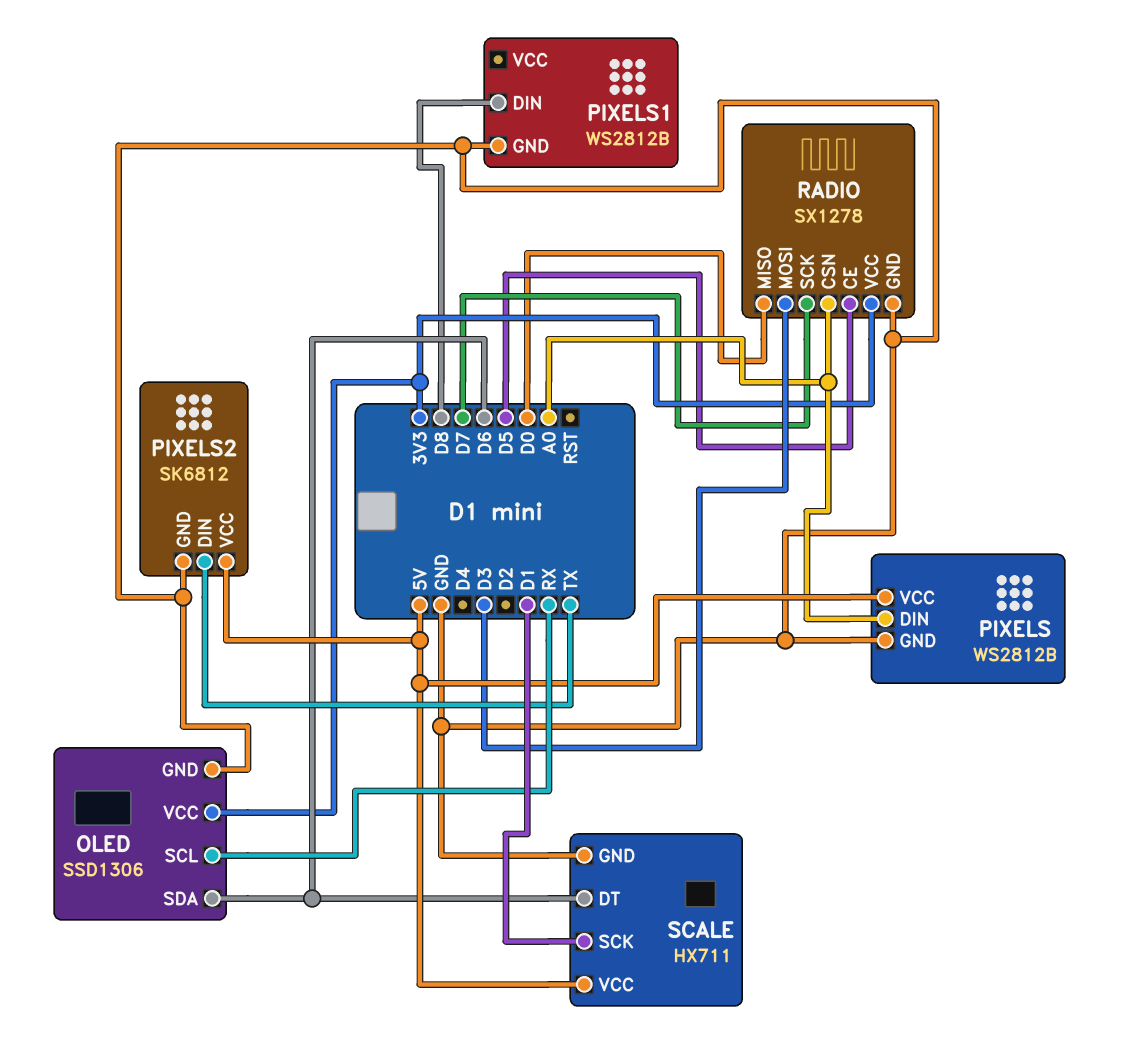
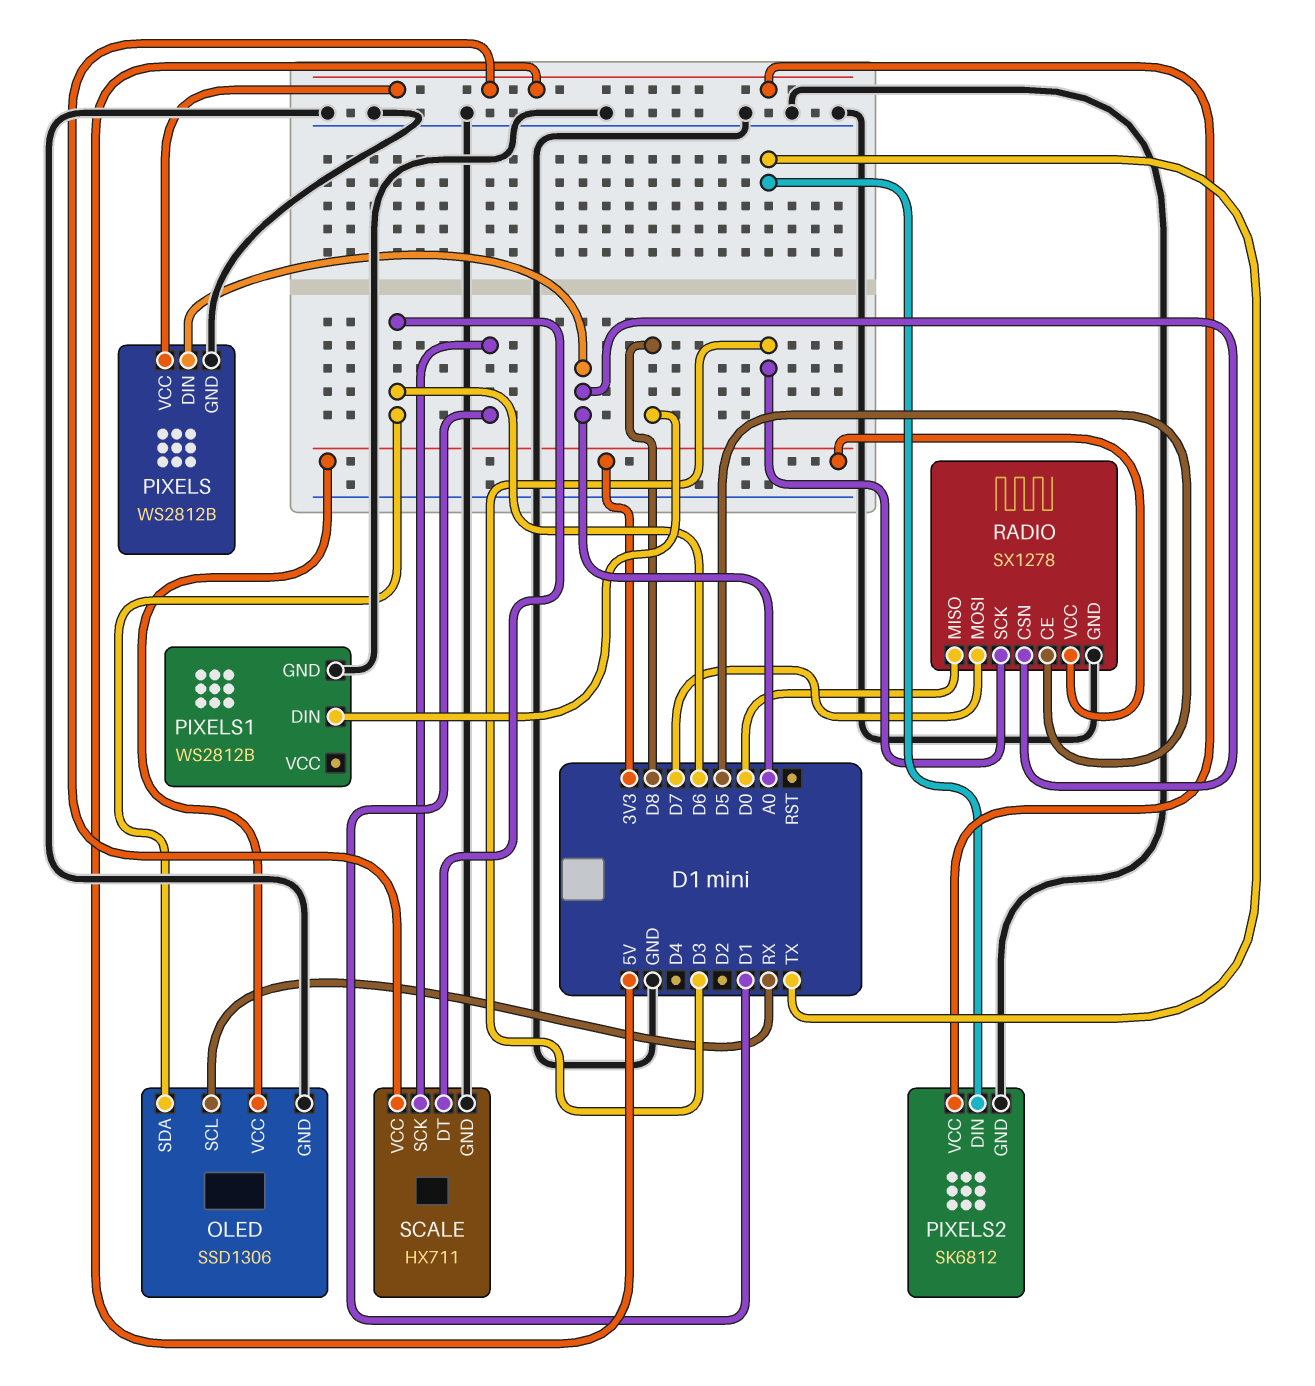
RADIO pin MOSI: D3 -> D7
RADIO pin SCK: D7 -> D3

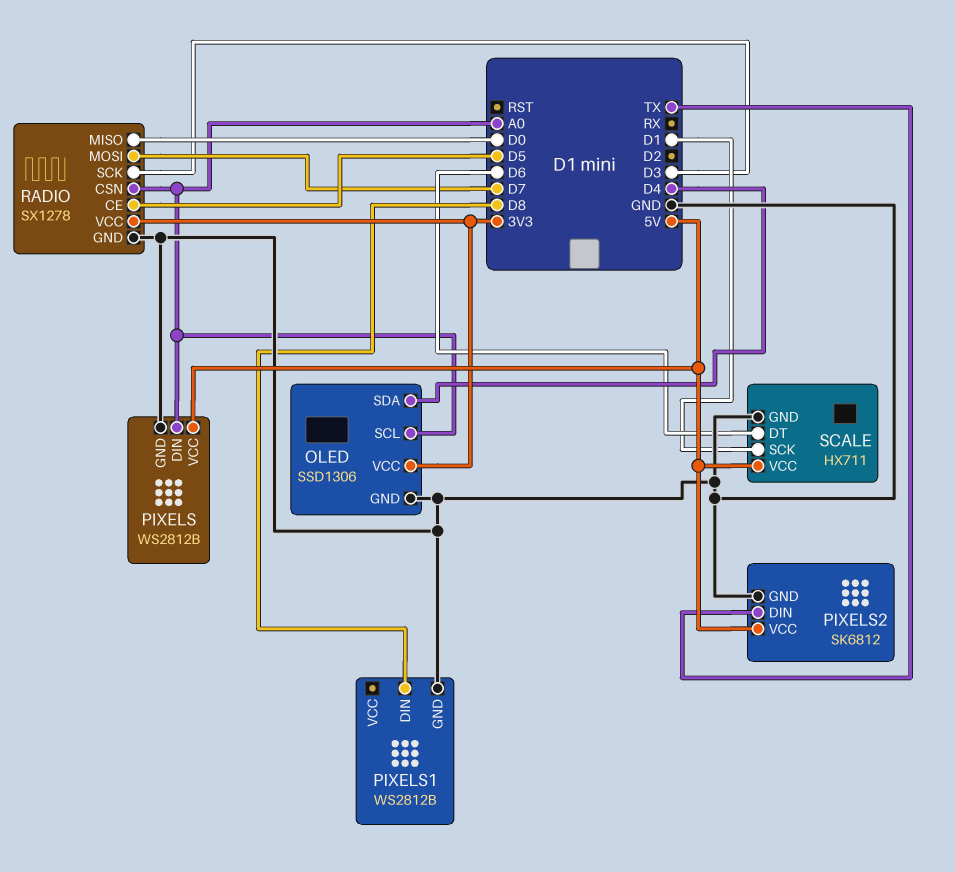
OLED pin SCL: RX -> A0
OLED pin SDA: D6 -> D4

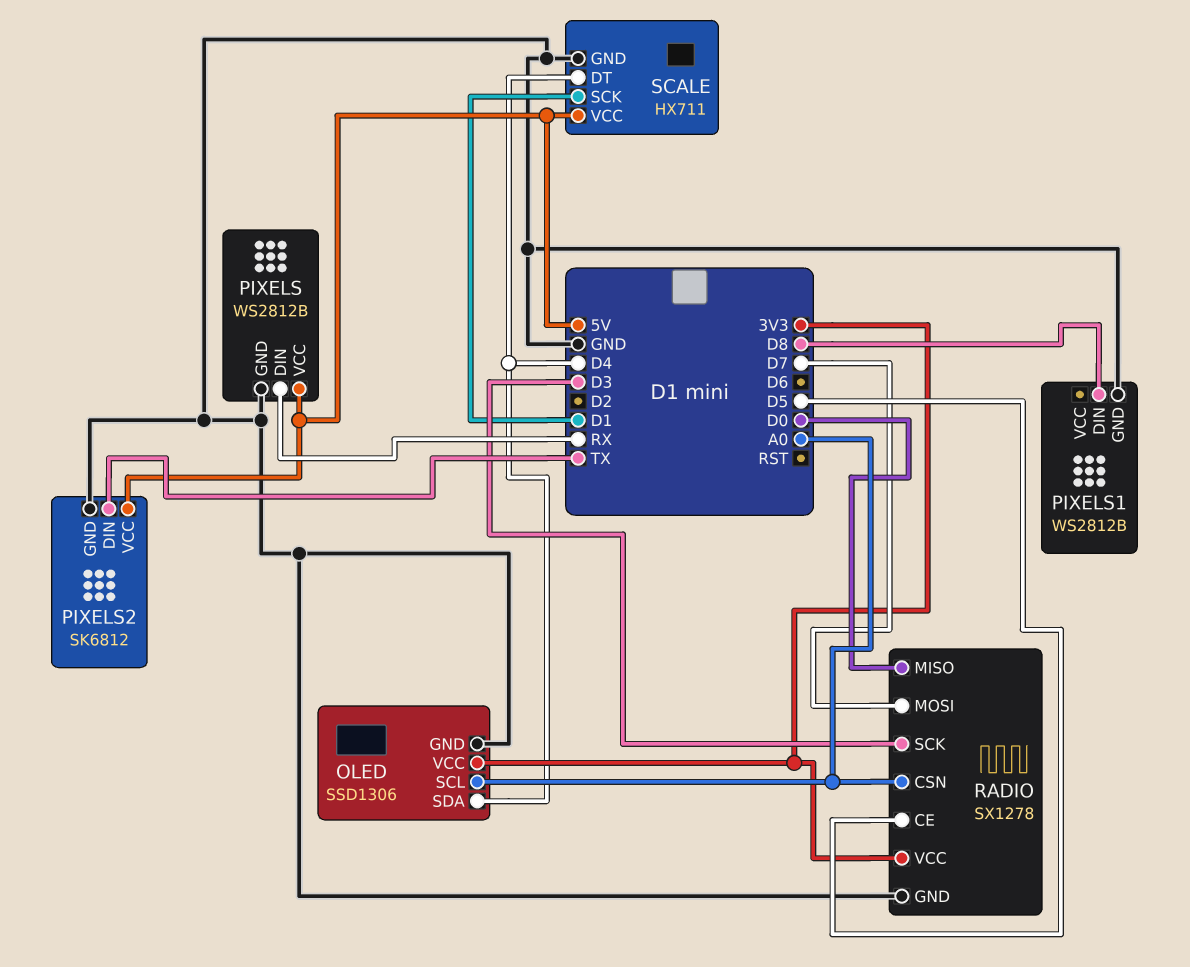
PIXELS pin DIN: A0 -> RX
SCALE pin DT: D6 -> D4

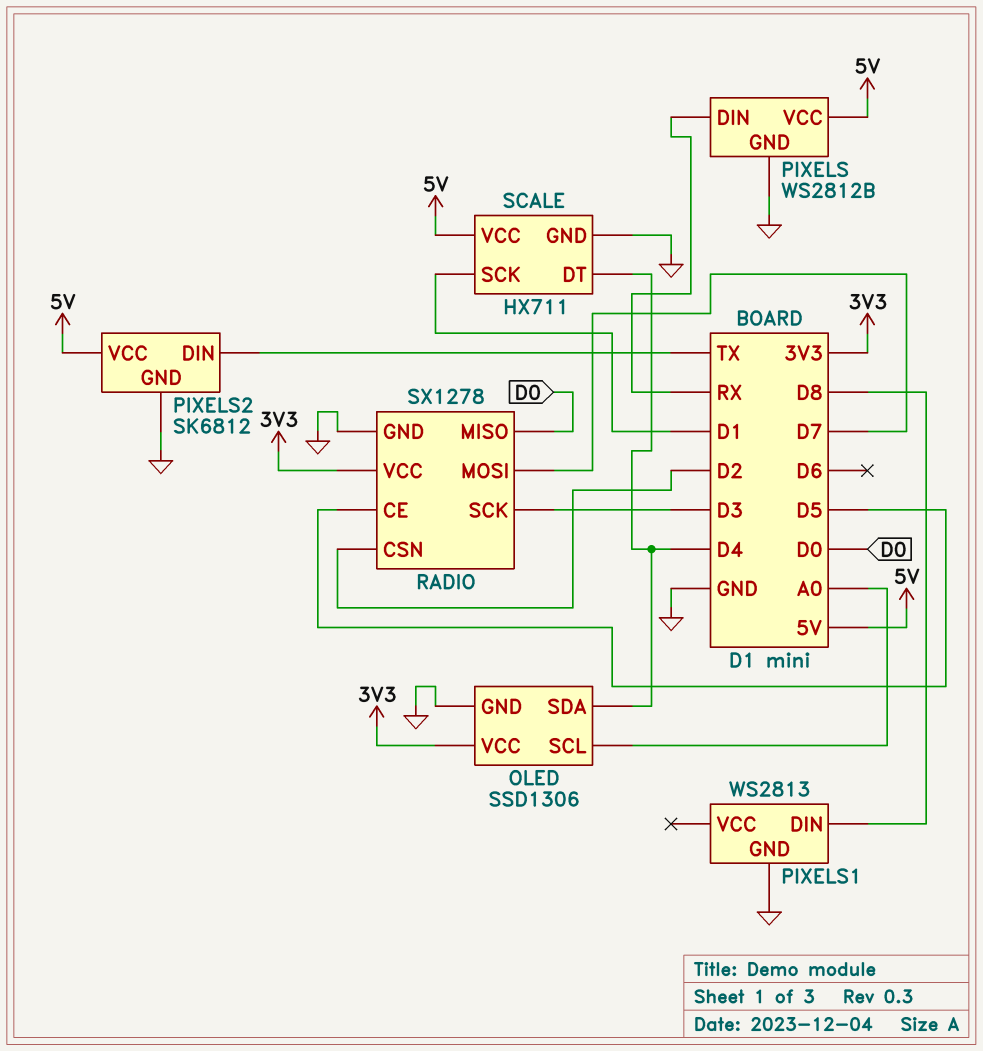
PIXELS1: WS2812B -> WS2813
RADIO pin CSN: A0 -> D2

